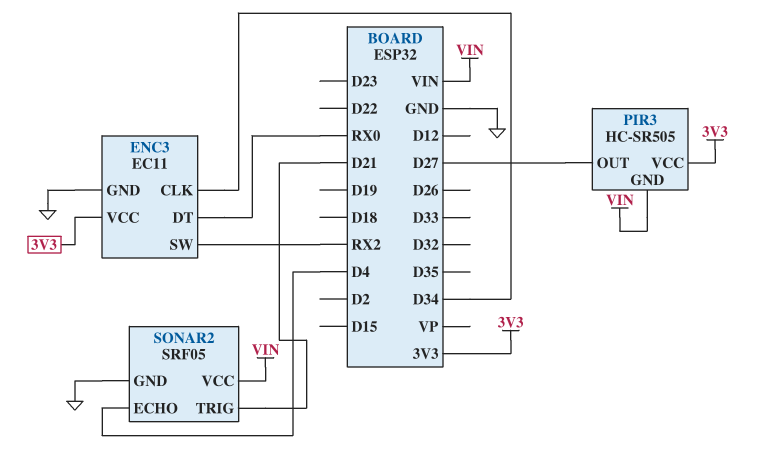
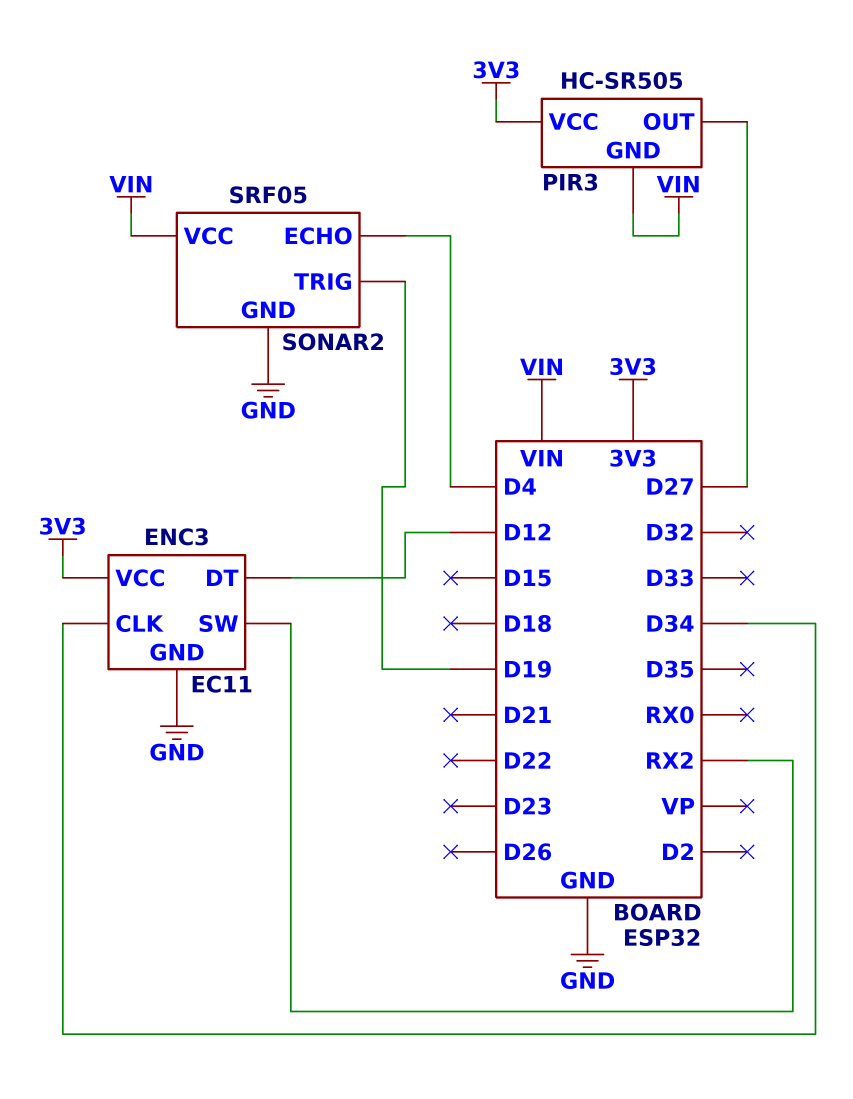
ENC3 pin DT: RX0 -> D12
SONAR2 pin TRIG: D21 -> D19

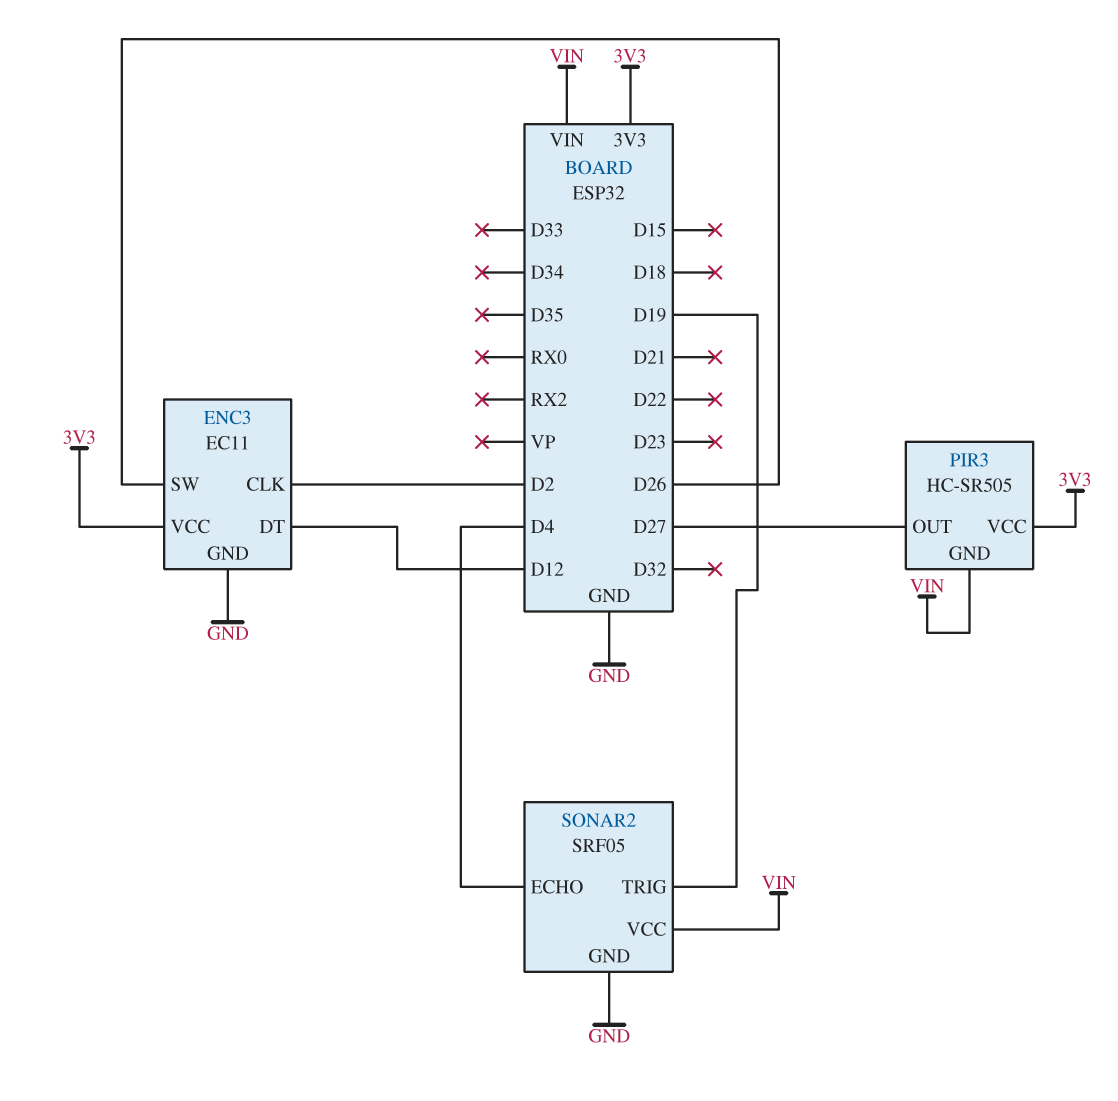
ENC3 pin CLK: D34 -> D2
ENC3 pin SW: RX2 -> D26

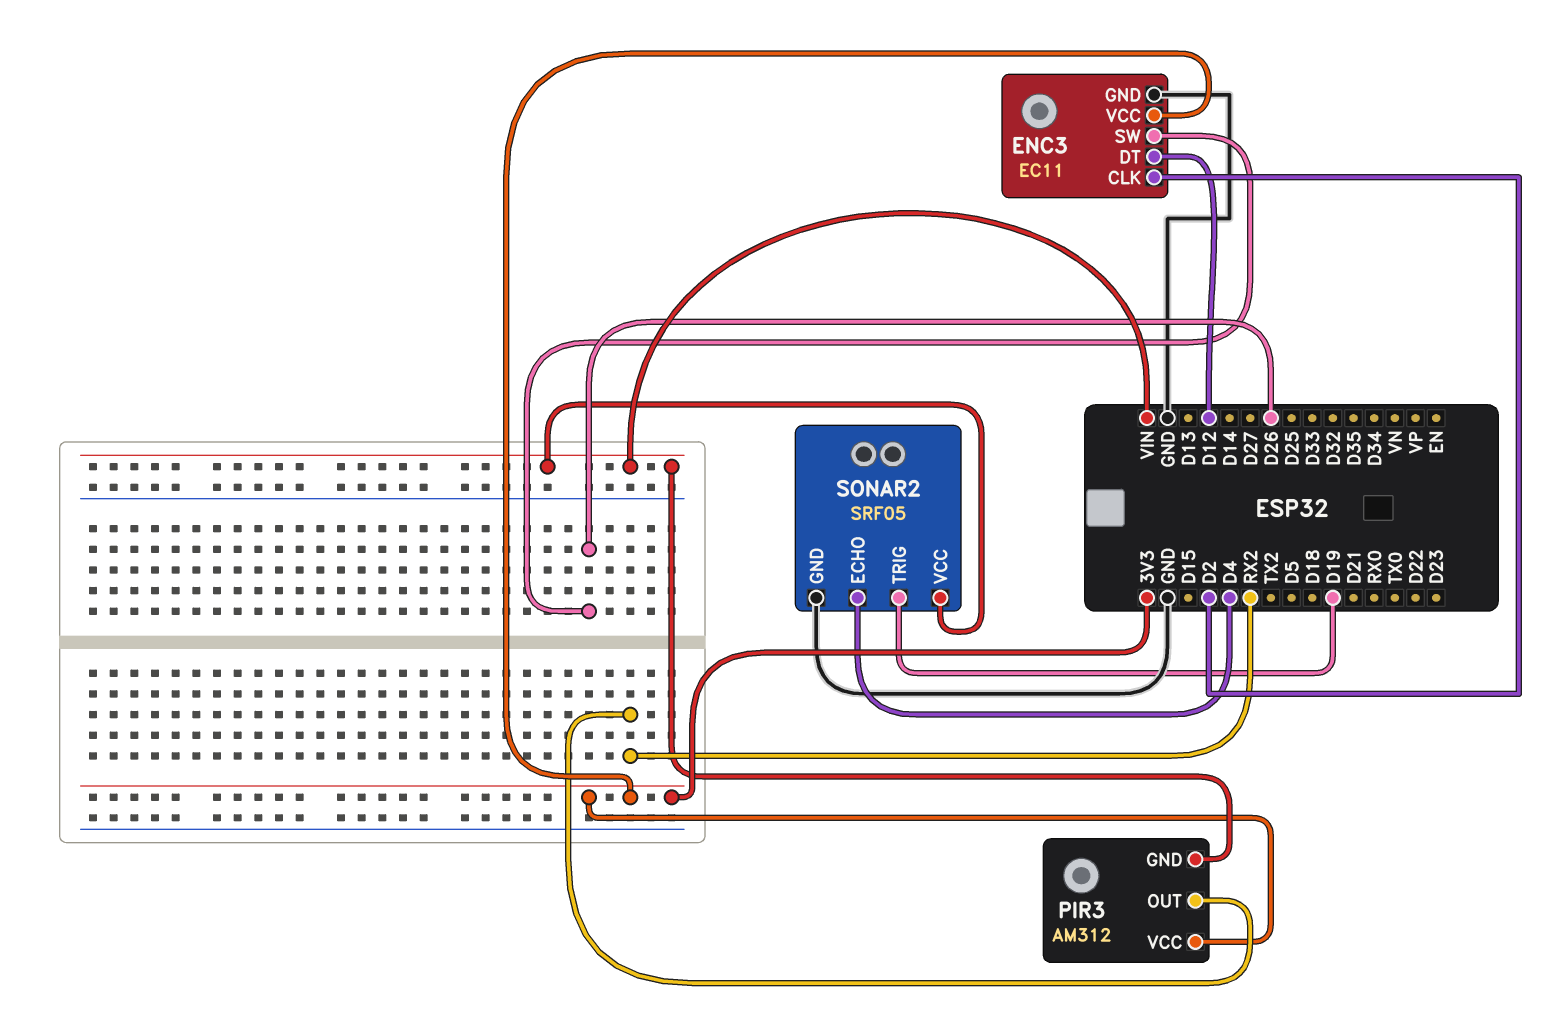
PIR3: HC-SR505 -> AM312
PIR3 pin OUT: D27 -> RX2

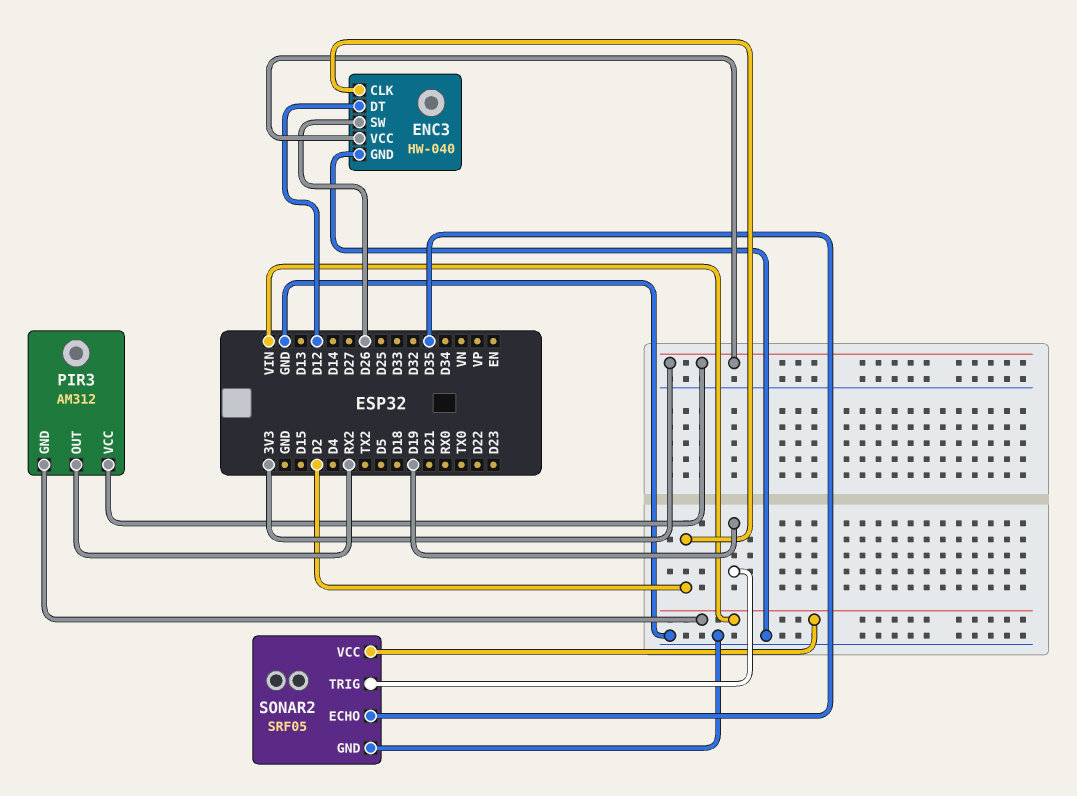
ENC3: EC11 -> HW-040
SONAR2 pin ECHO: D4 -> D35

